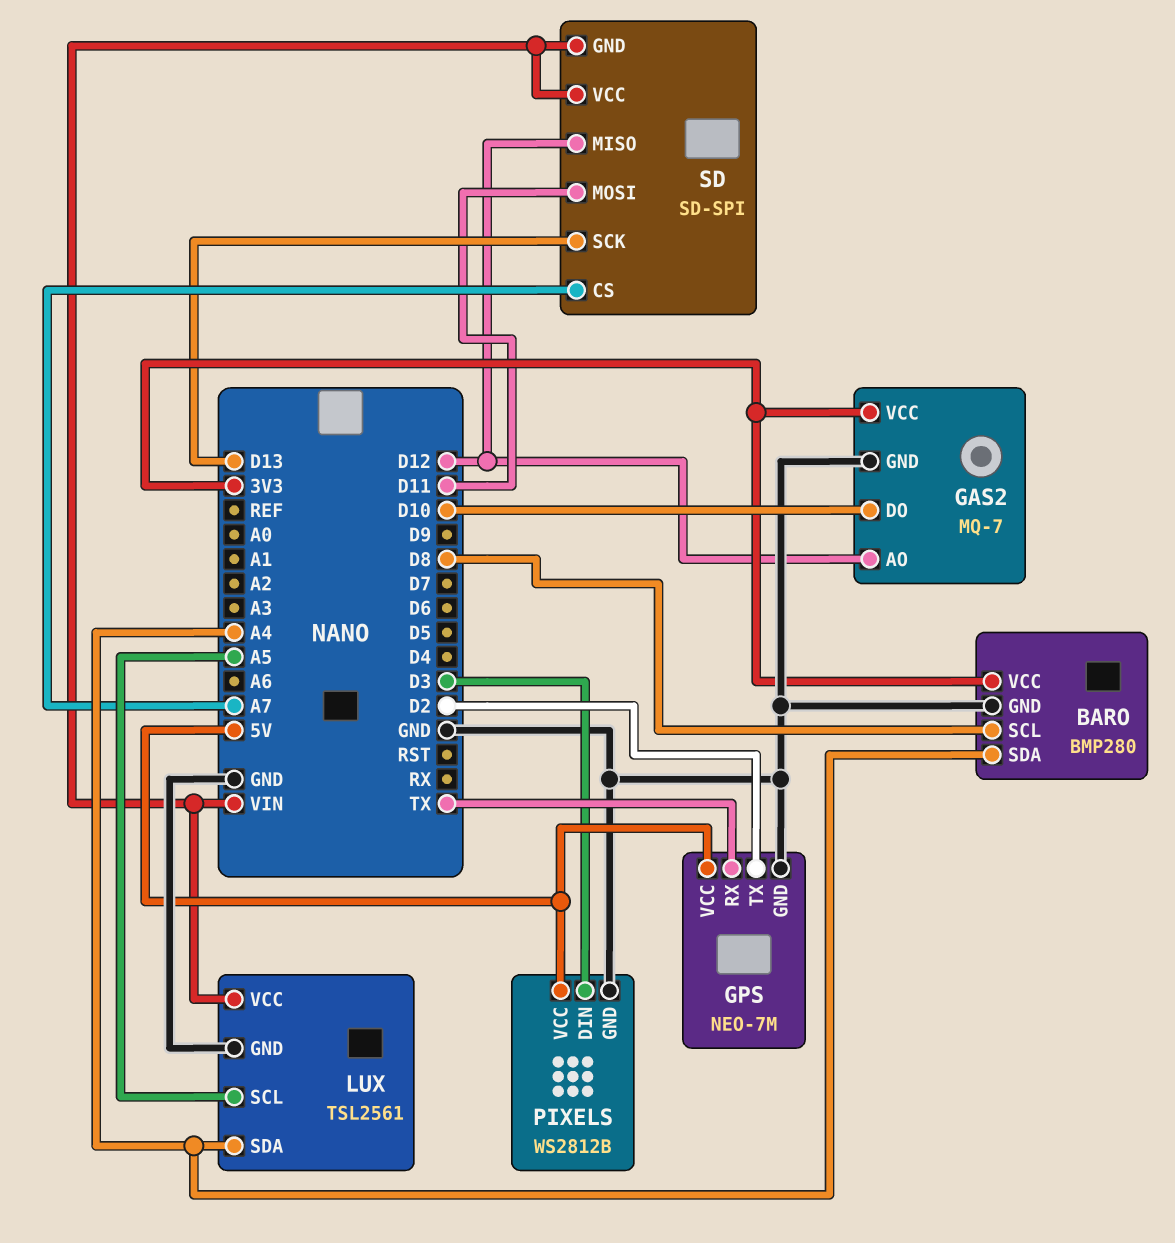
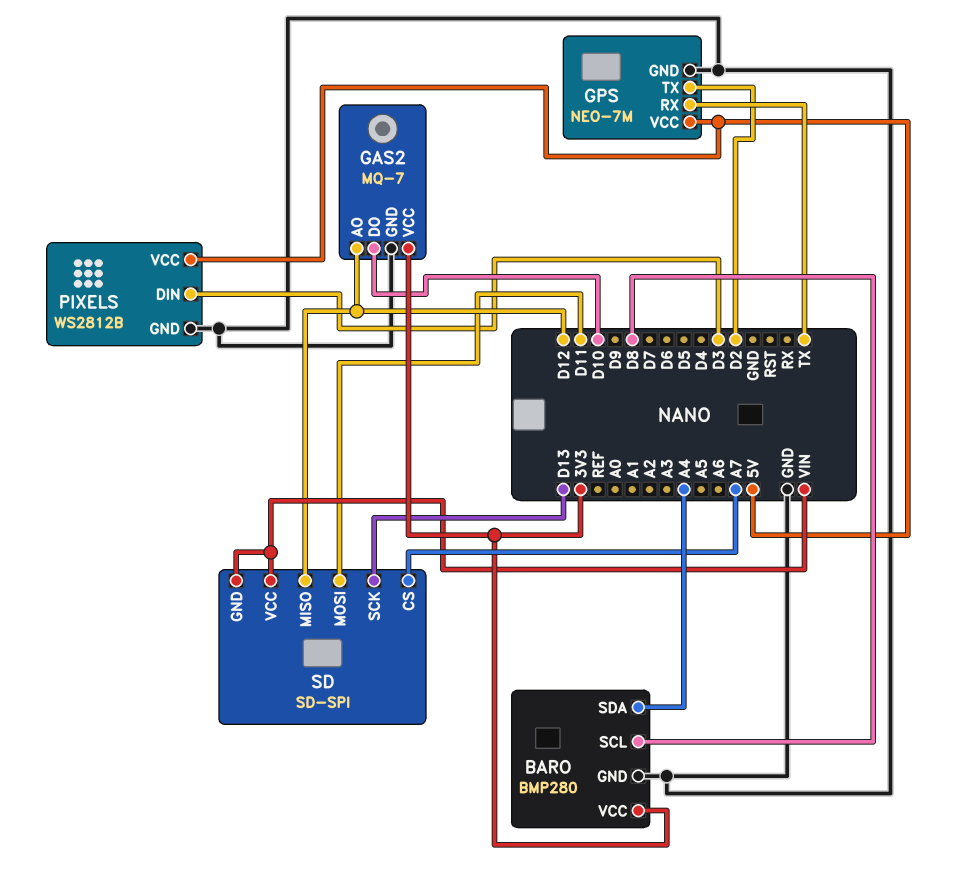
LUX: TSL2561 -> none
LUX pin GND: GND -> none
LUX pin SCL: A5 -> none
LUX pin SDA: A4 -> none
LUX pin VCC: VIN -> none

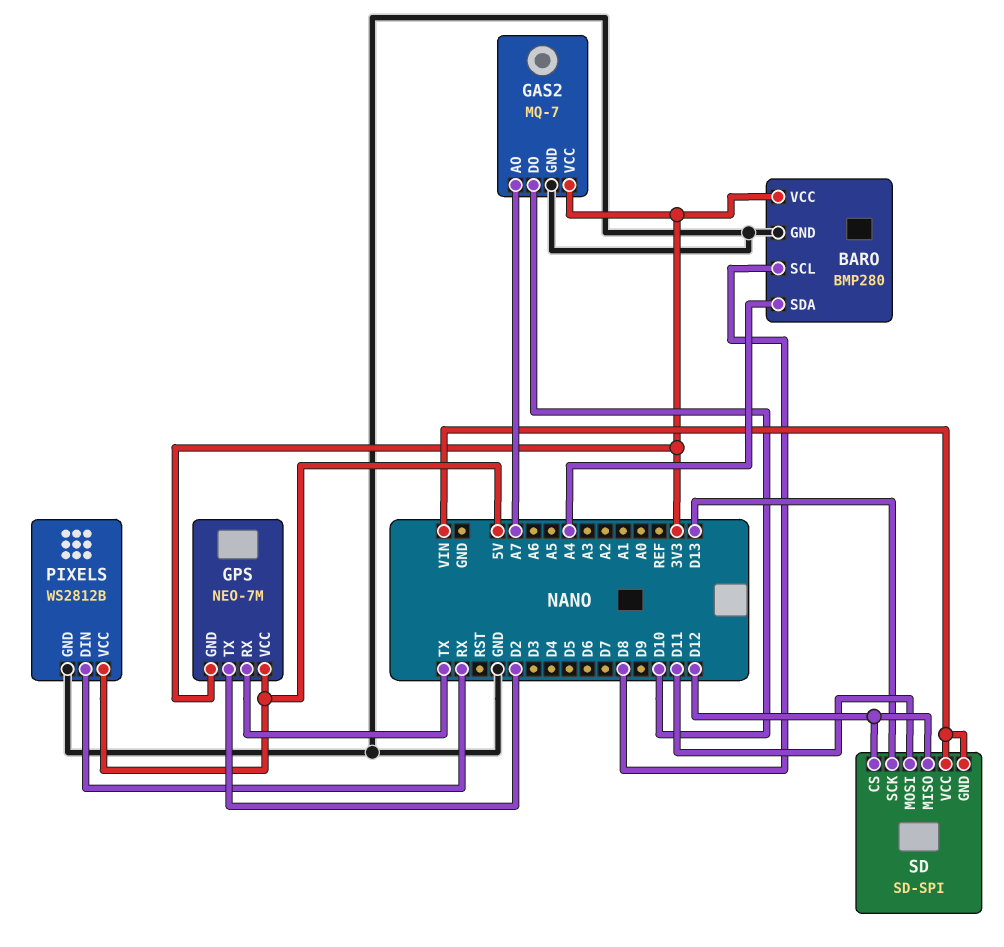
GAS2 pin AO: D12 -> A7
GPS pin GND: GND -> 3V3
PIXELS pin DIN: D3 -> RX
SD pin CS: A7 -> D12

